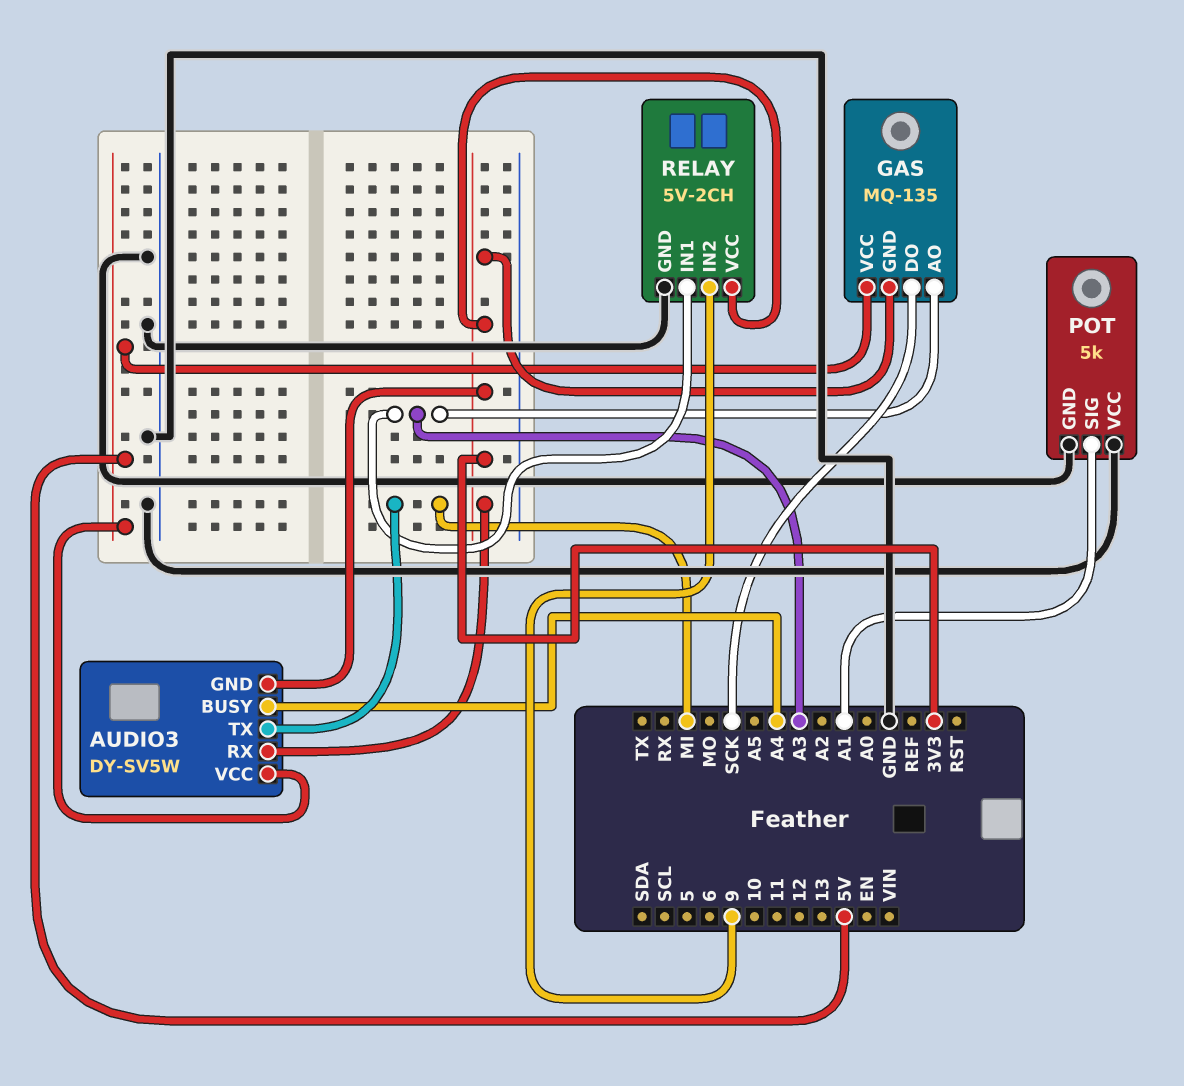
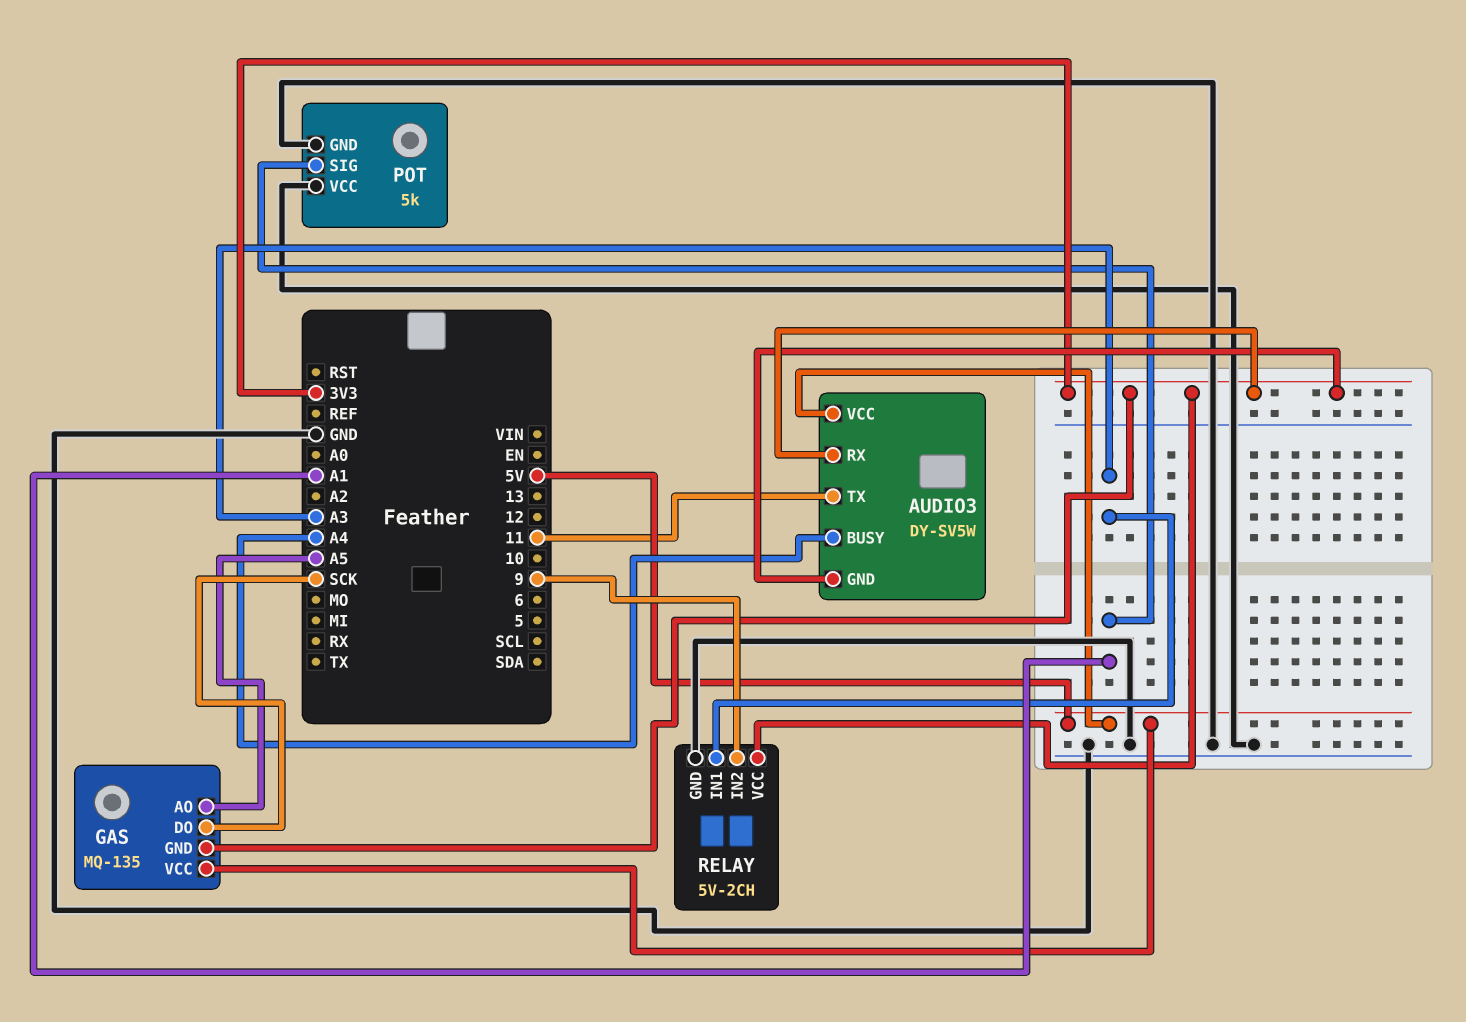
AUDIO3 pin TX: MI -> 11
GAS pin AO: A3 -> A5

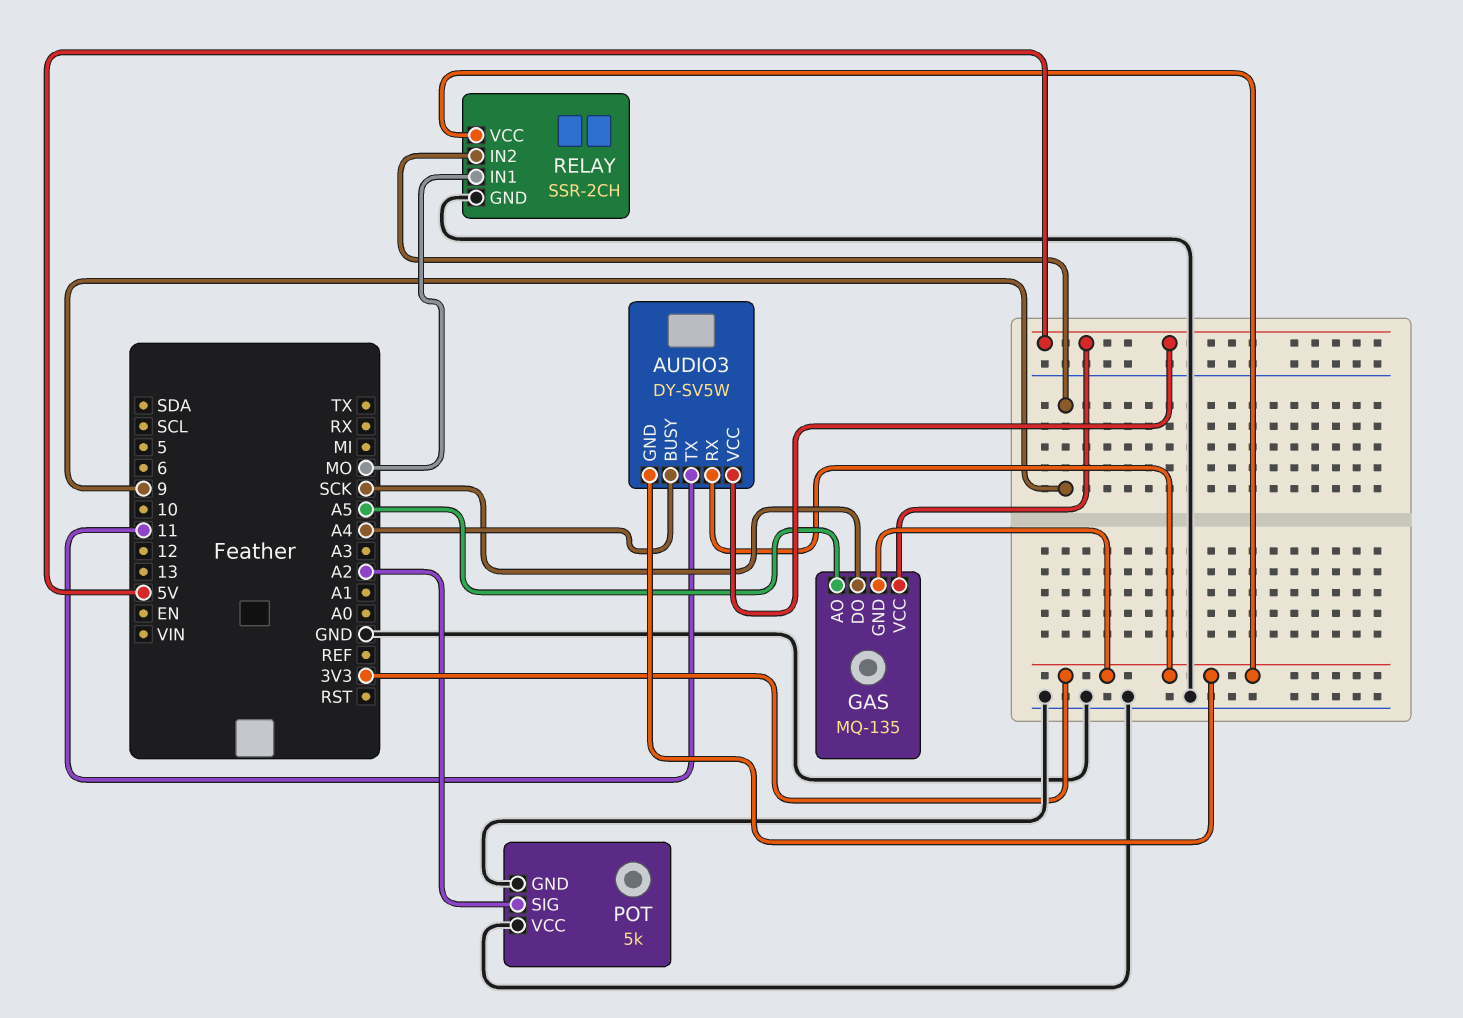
POT pin SIG: A1 -> A2
RELAY: 5V-2CH -> SSR-2CH
RELAY pin IN1: A3 -> MO

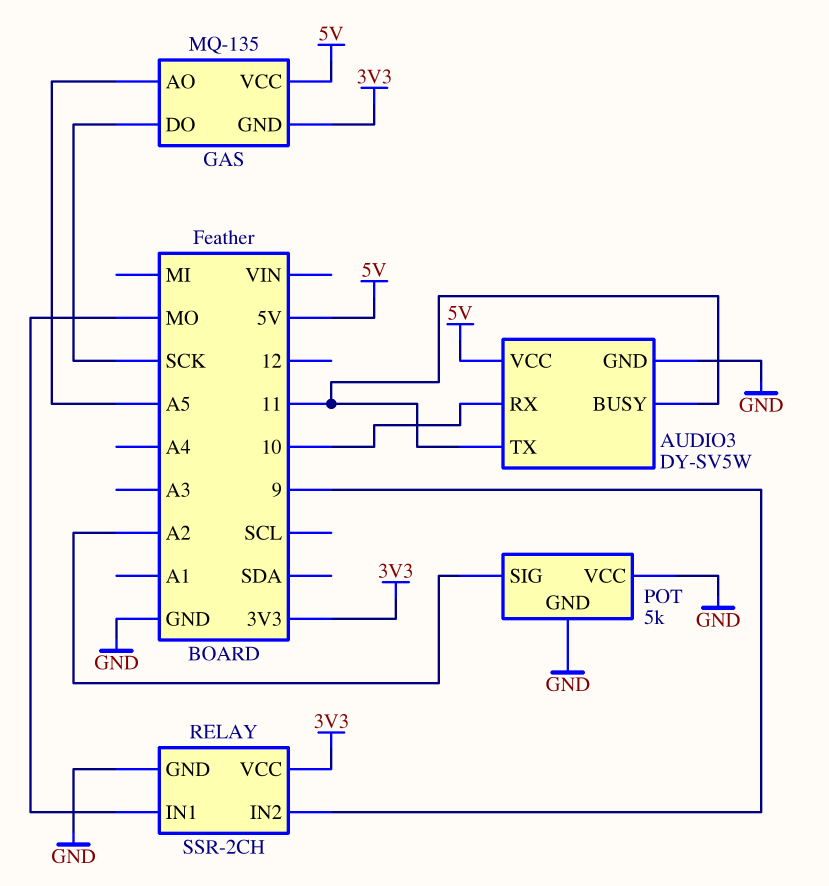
AUDIO3 pin BUSY: A4 -> 11
AUDIO3 pin GND: 3V3 -> GND
AUDIO3 pin RX: 3V3 -> 10

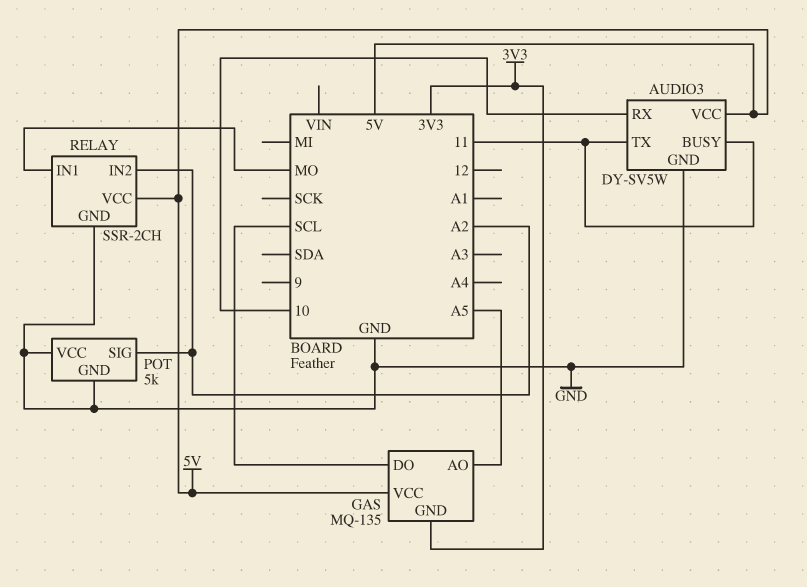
GAS pin DO: SCK -> SCL
RELAY pin IN2: 9 -> A2
RELAY pin VCC: 3V3 -> 5V

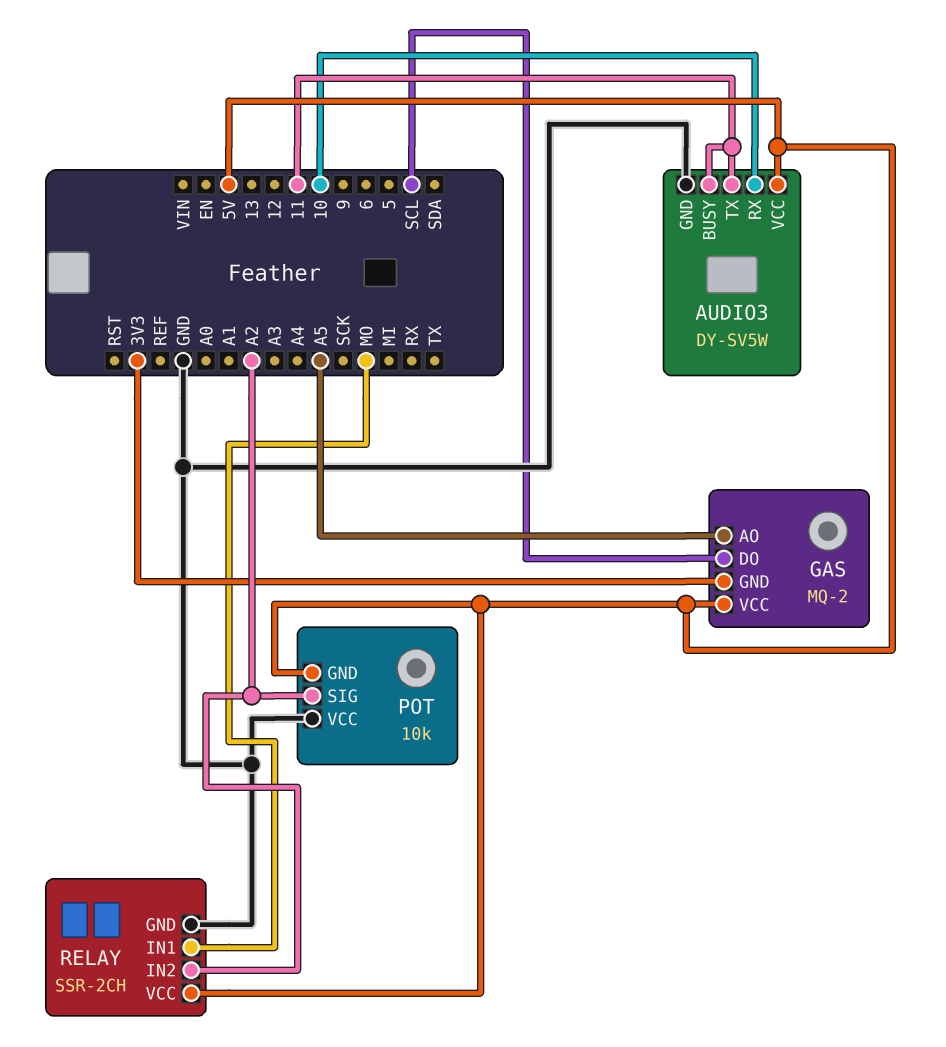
GAS: MQ-135 -> MQ-2
POT: 5k -> 10k
POT pin GND: GND -> 5V

